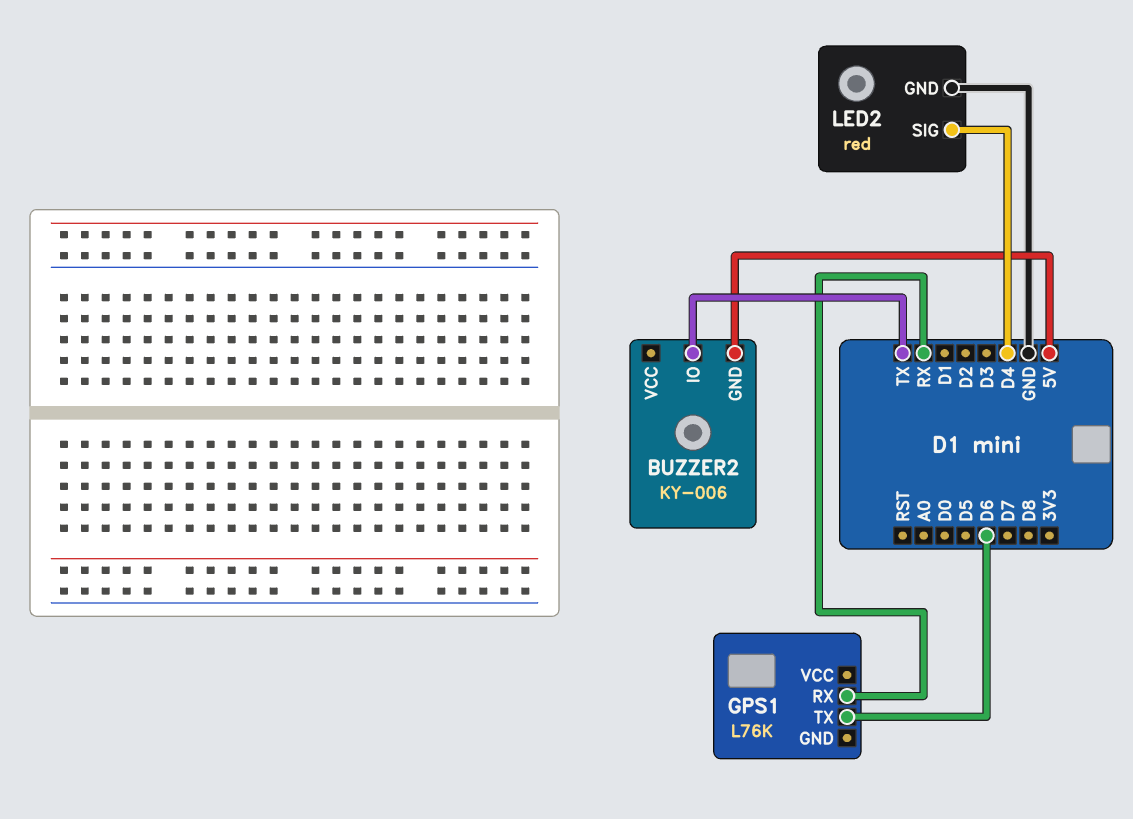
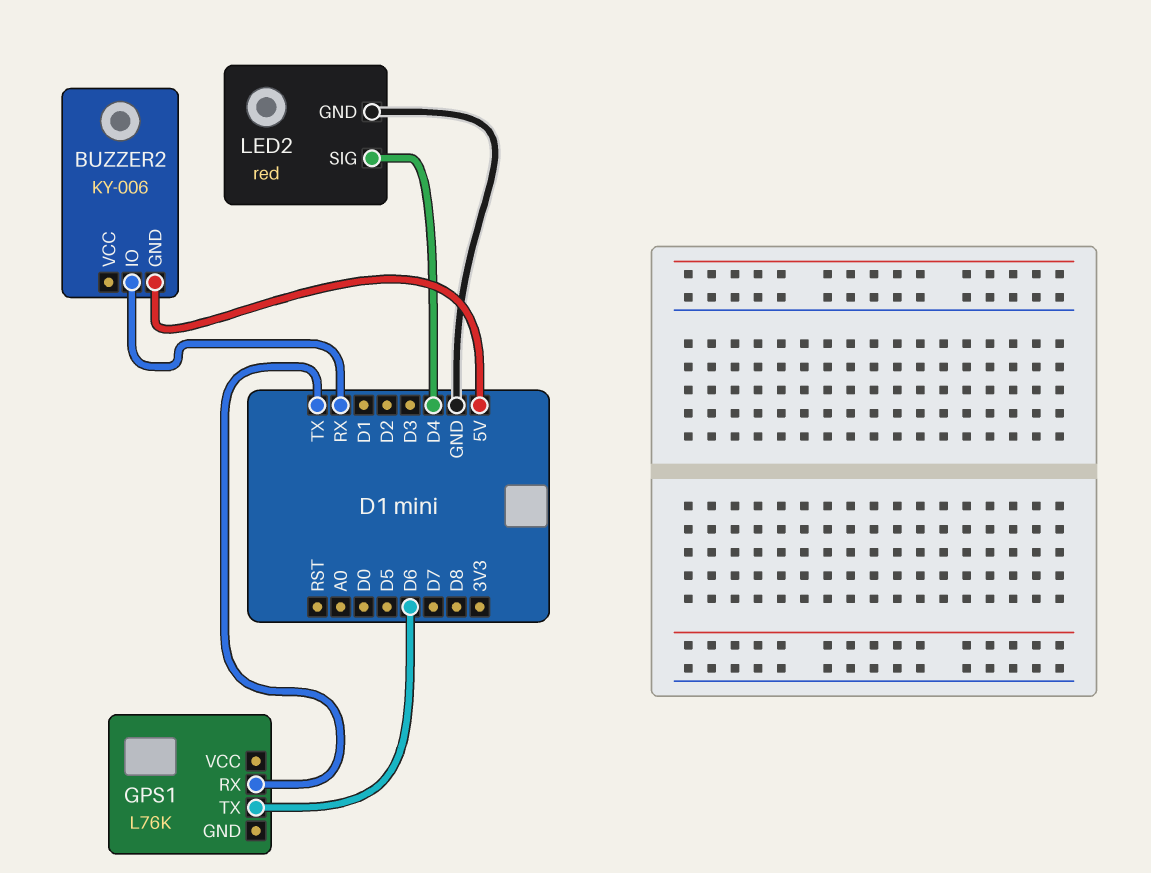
BUZZER2 pin IO: TX -> RX
GPS1 pin RX: RX -> TX

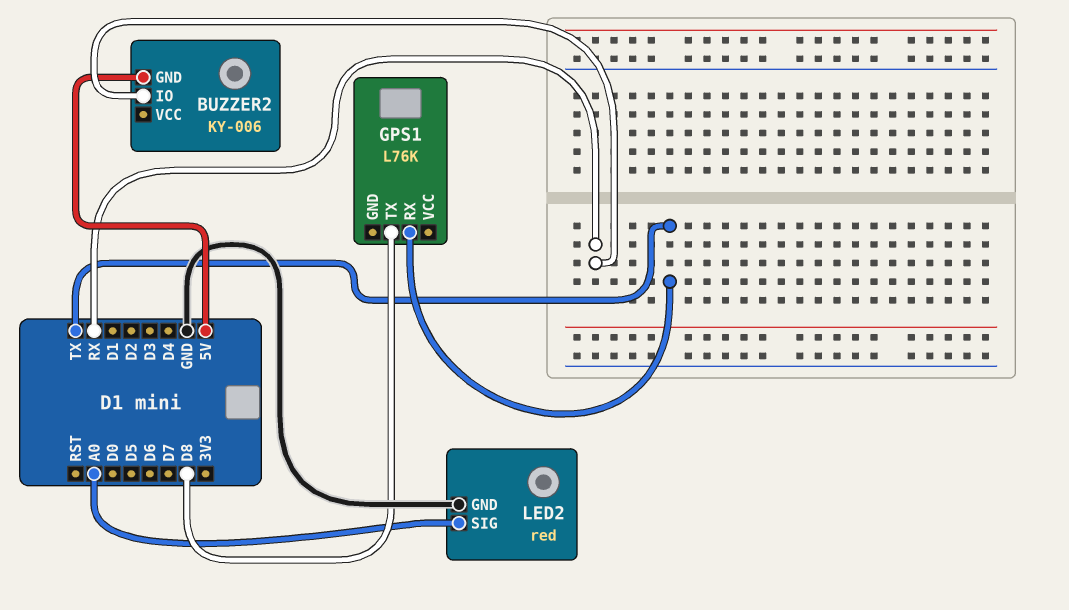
GPS1 pin TX: D6 -> D8
LED2 pin SIG: D4 -> A0

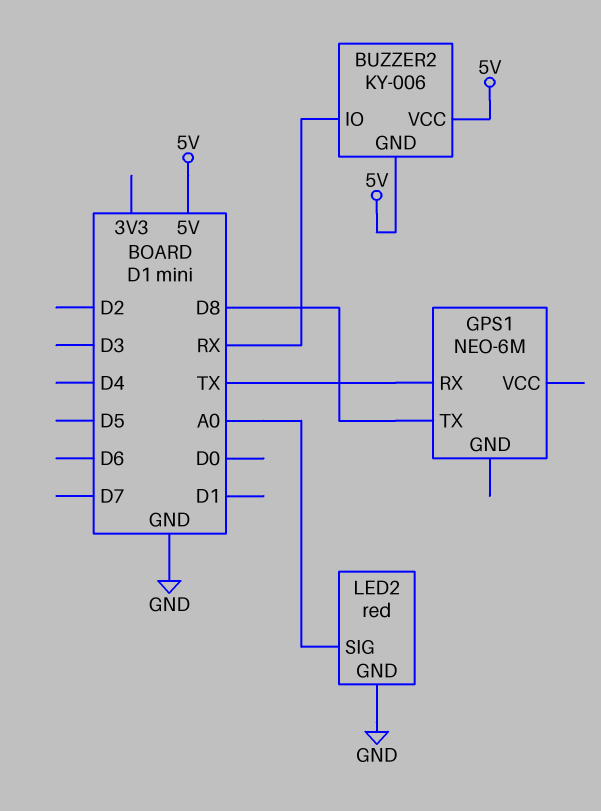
BUZZER2 pin VCC: none -> 5V
GPS1: L76K -> NEO-6M

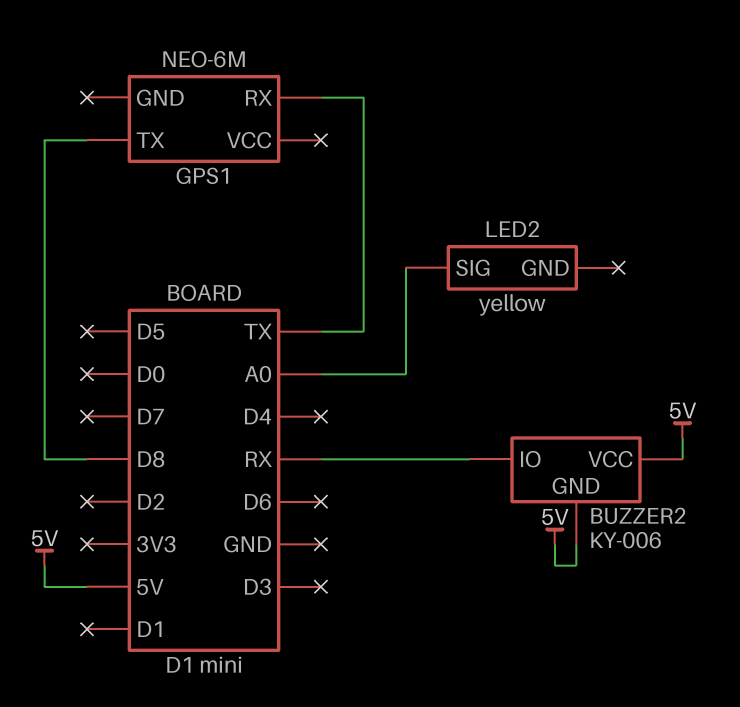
LED2: red -> yellow
LED2 pin GND: GND -> none

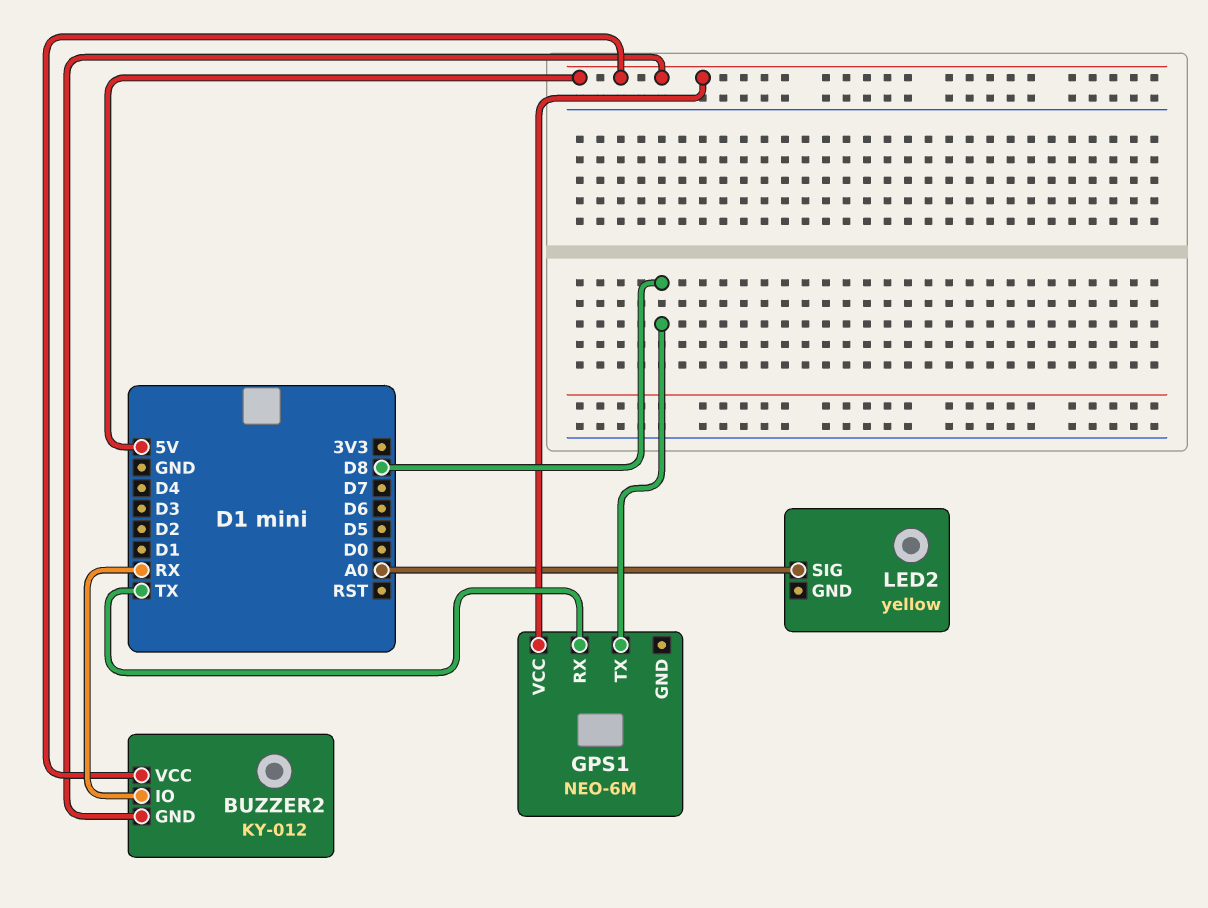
BUZZER2: KY-006 -> KY-012
GPS1 pin VCC: none -> 5V

